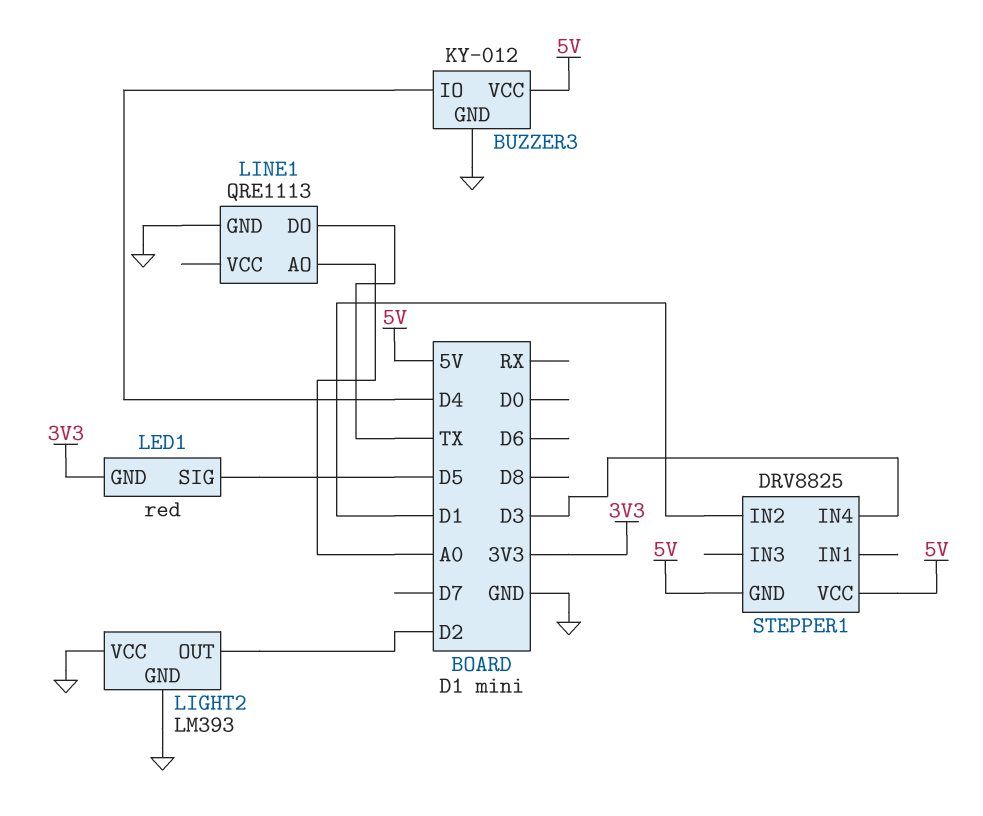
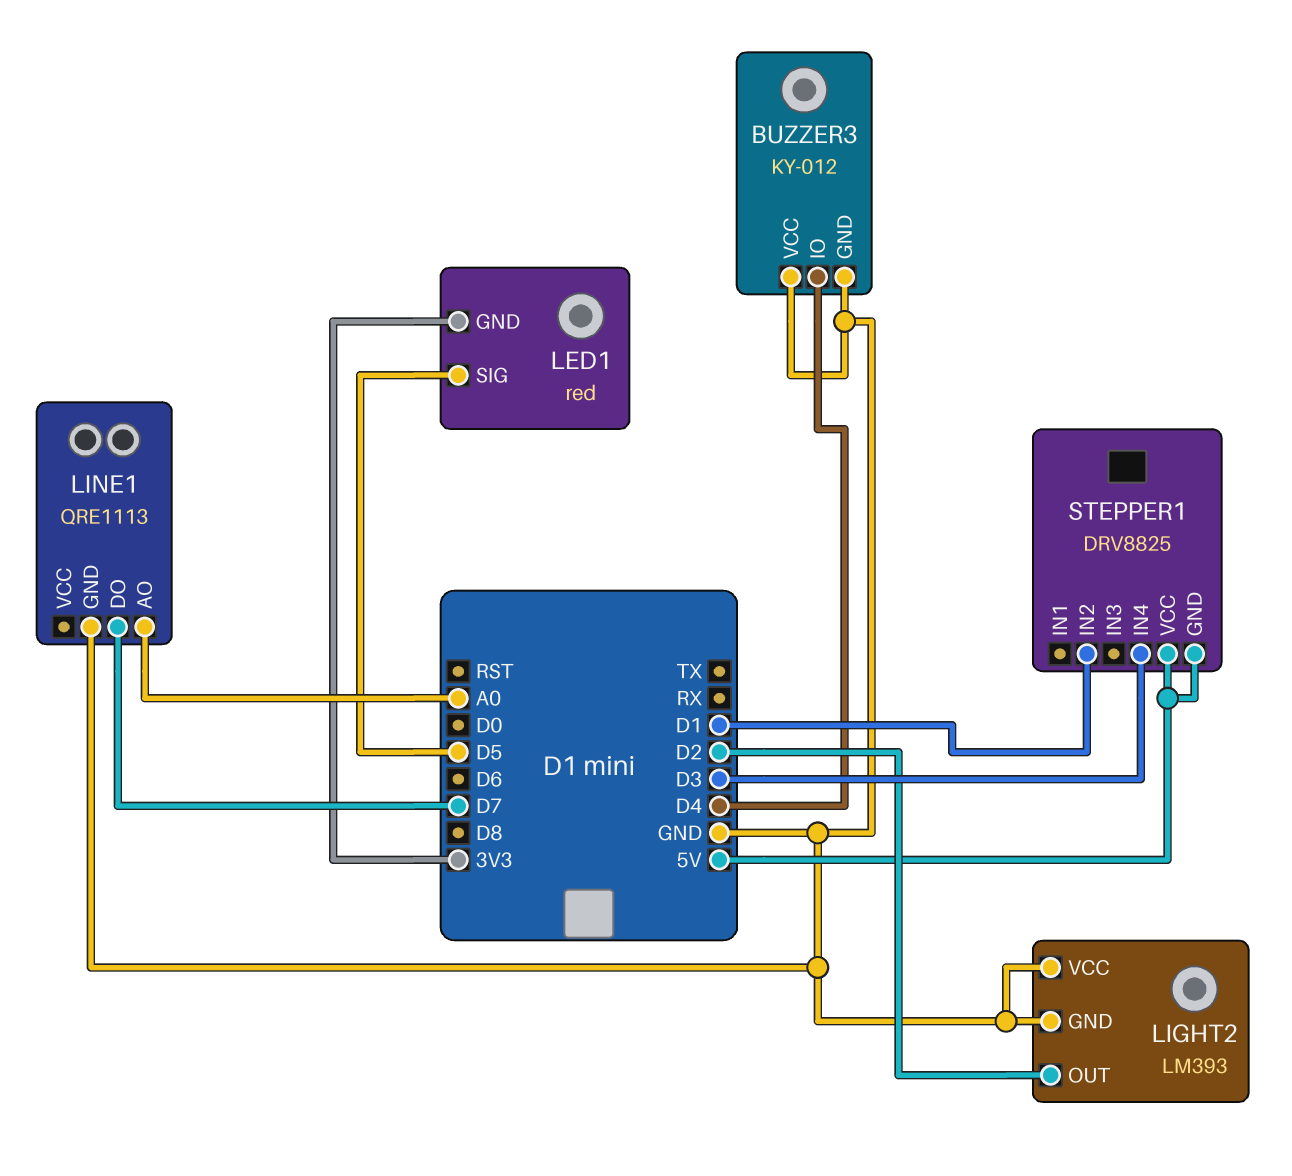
BUZZER3 pin VCC: 5V -> GND
LINE1 pin DO: TX -> D7

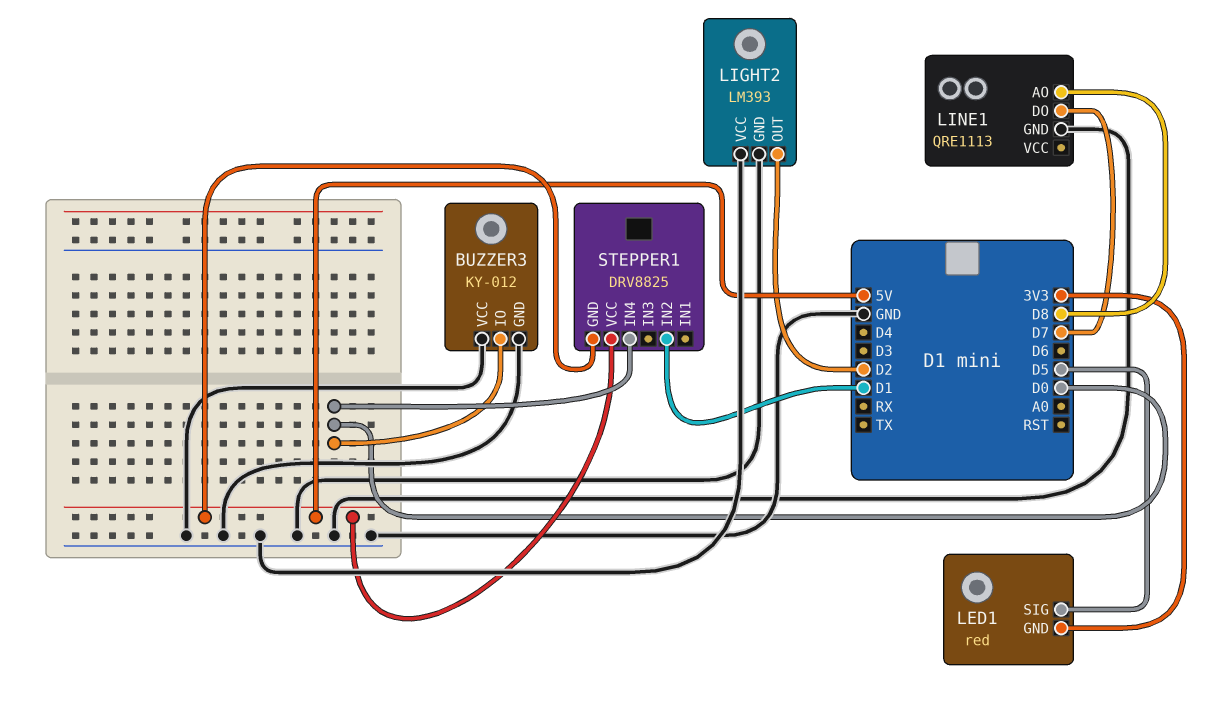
BUZZER3 pin IO: D4 -> D0
LINE1 pin AO: A0 -> D8
STEPPER1 pin IN4: D3 -> D0

